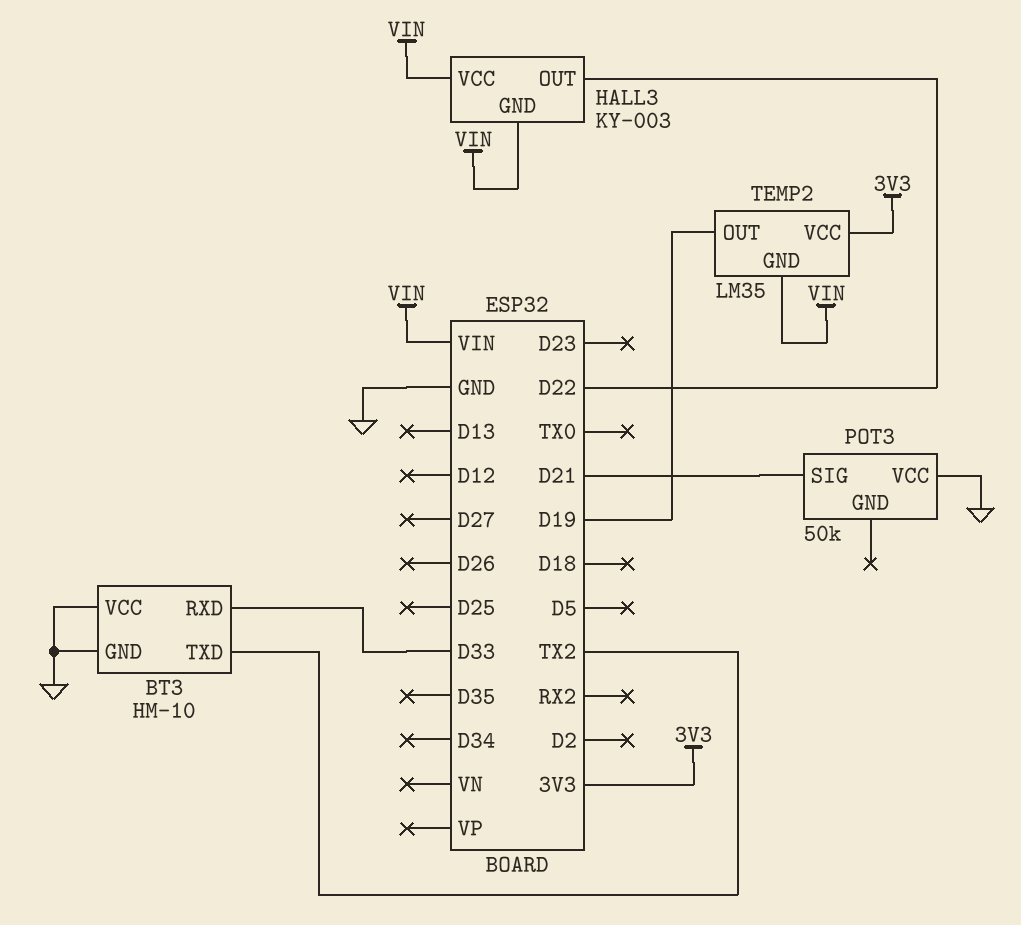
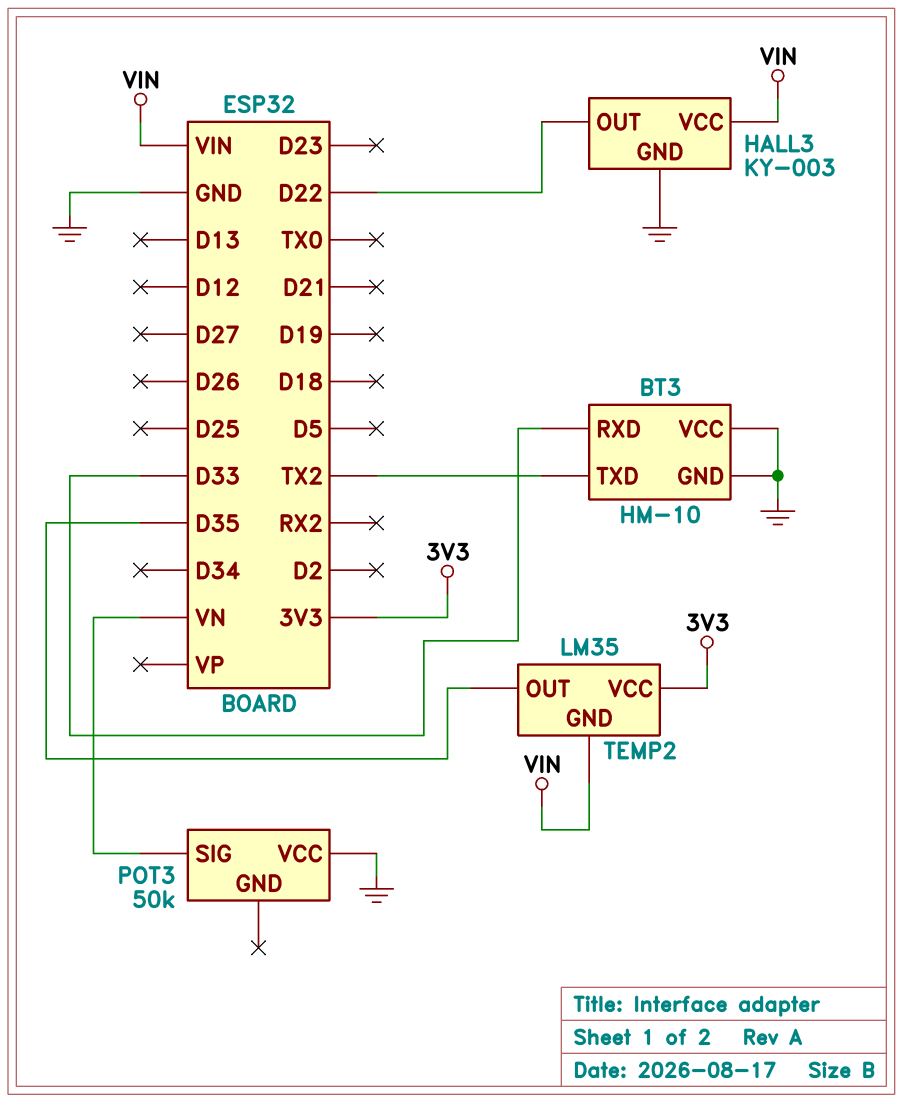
HALL3 pin GND: VIN -> GND
POT3 pin SIG: D21 -> VN
TEMP2 pin OUT: D19 -> D35

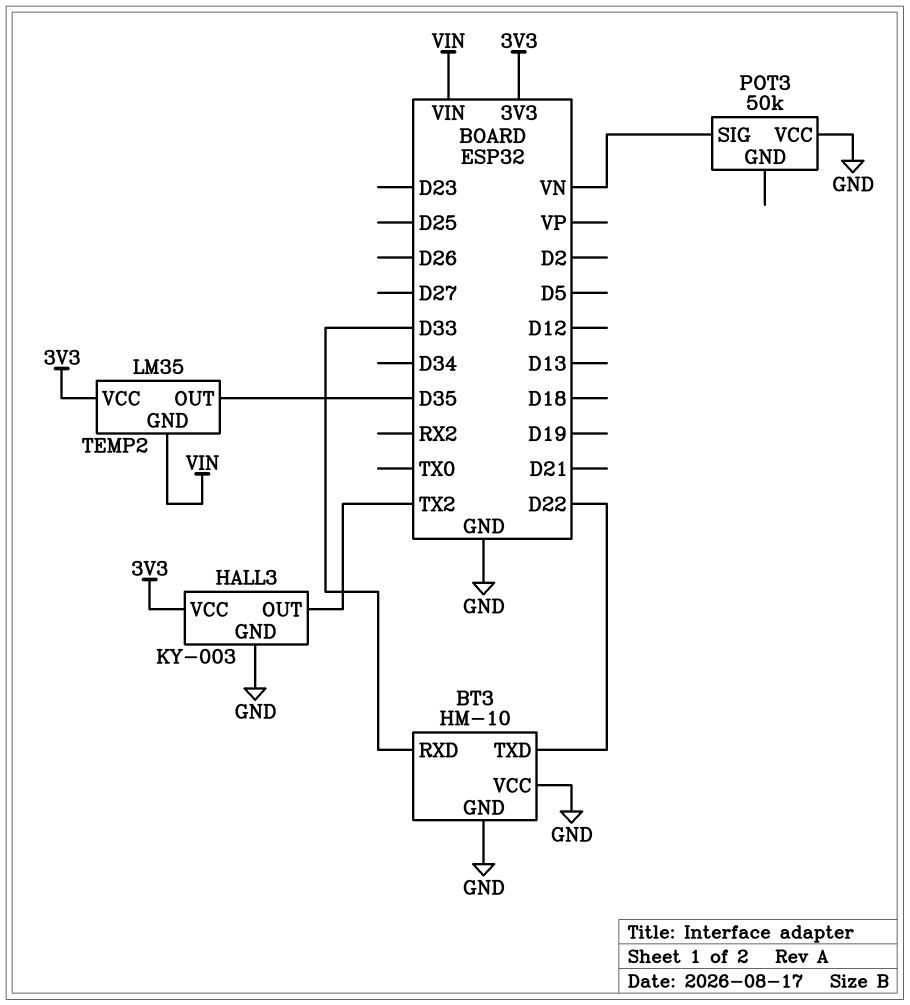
BT3 pin TXD: TX2 -> D22
HALL3 pin OUT: D22 -> TX2
HALL3 pin VCC: VIN -> 3V3

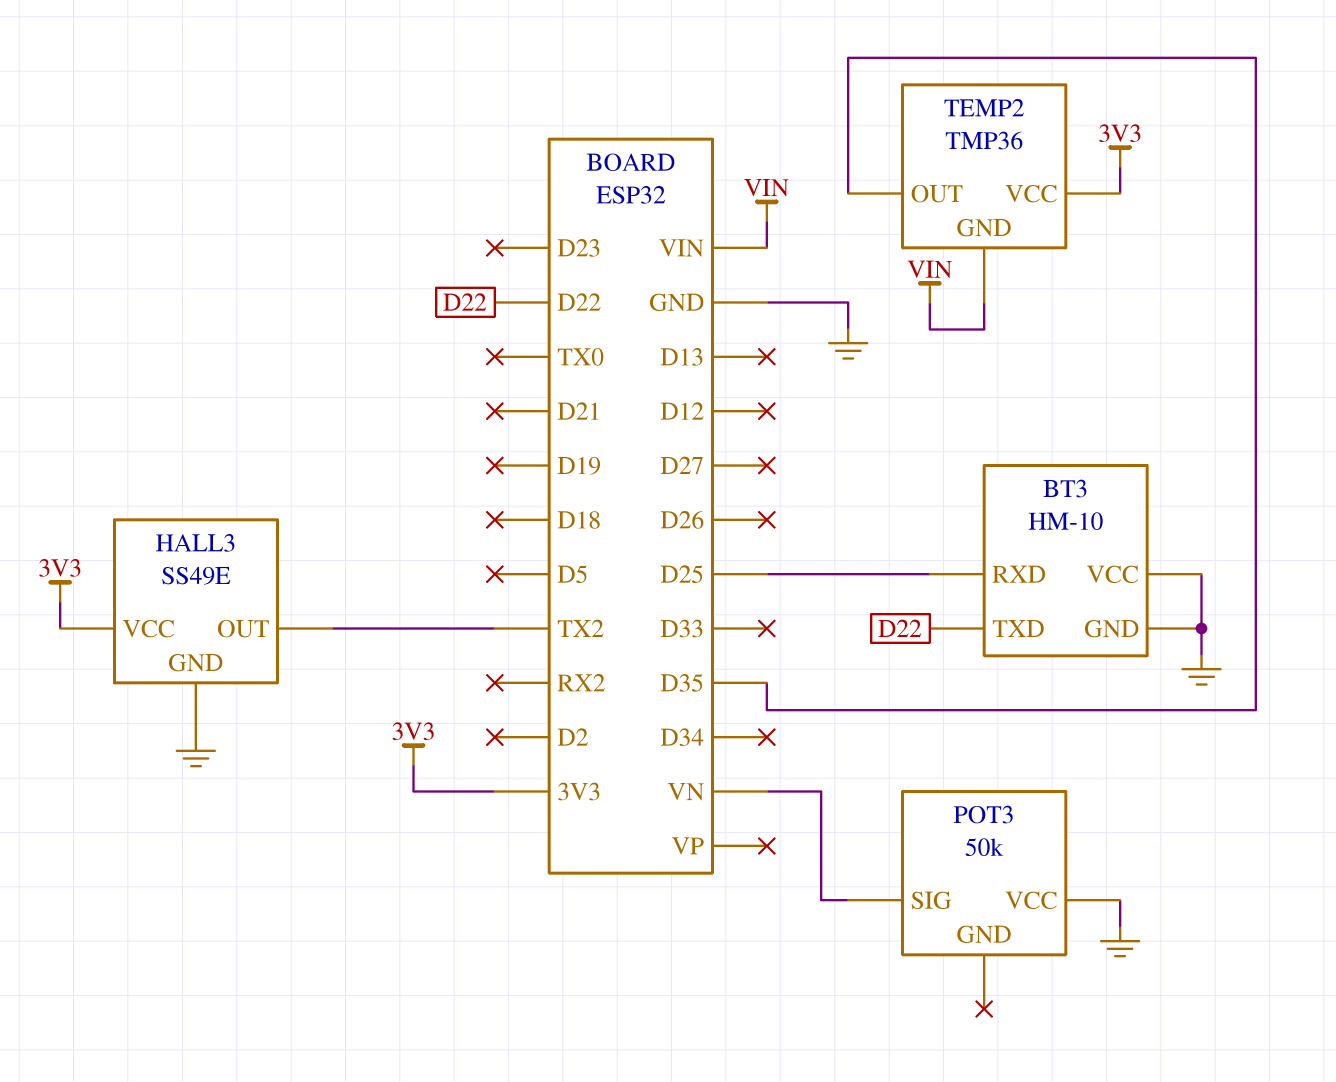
BT3 pin RXD: D33 -> D25
HALL3: KY-003 -> SS49E
TEMP2: LM35 -> TMP36

